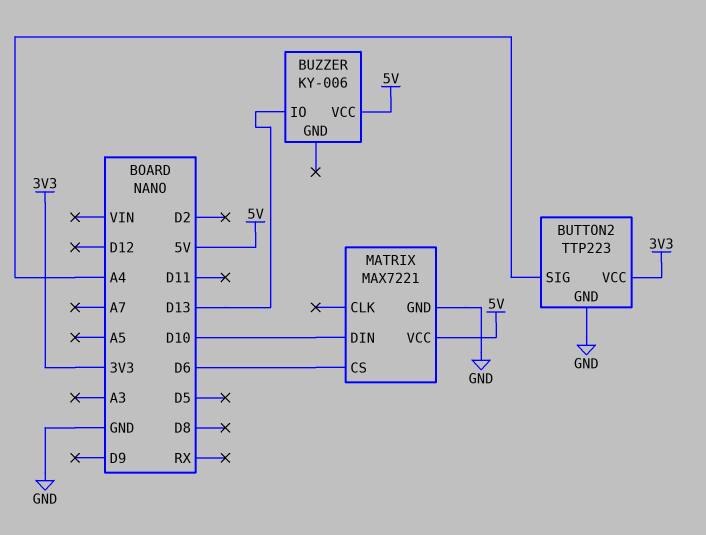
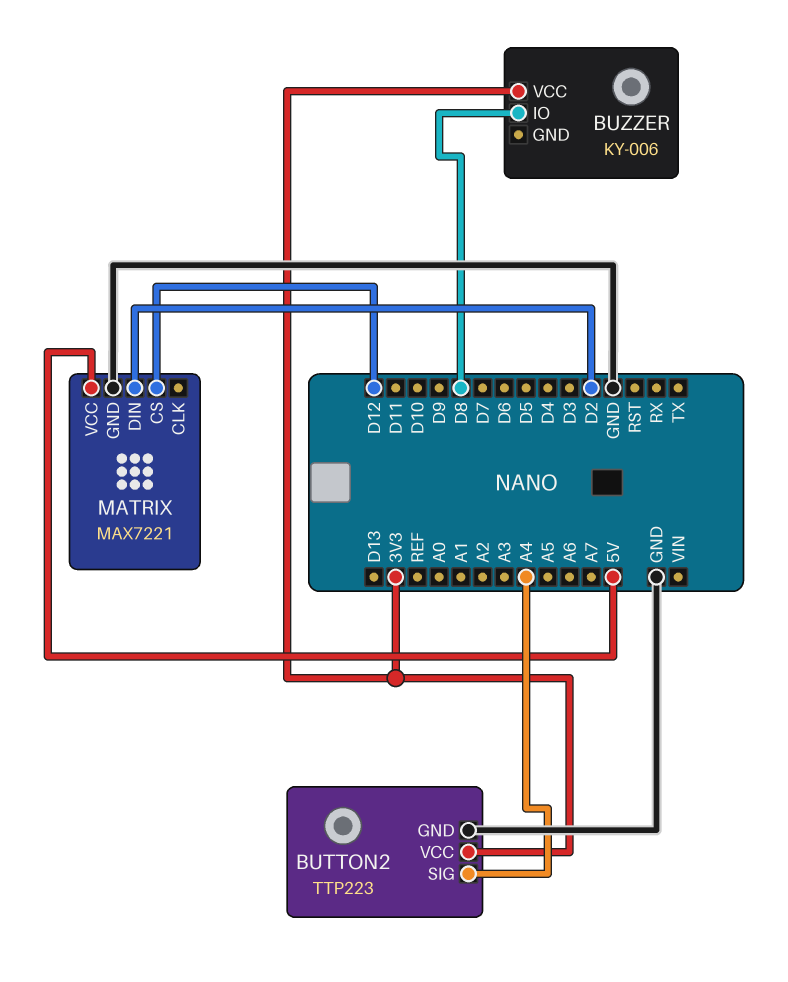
BUZZER pin IO: D13 -> D8
BUZZER pin VCC: 5V -> 3V3
MATRIX pin CS: D6 -> D12
MATRIX pin DIN: D10 -> D2

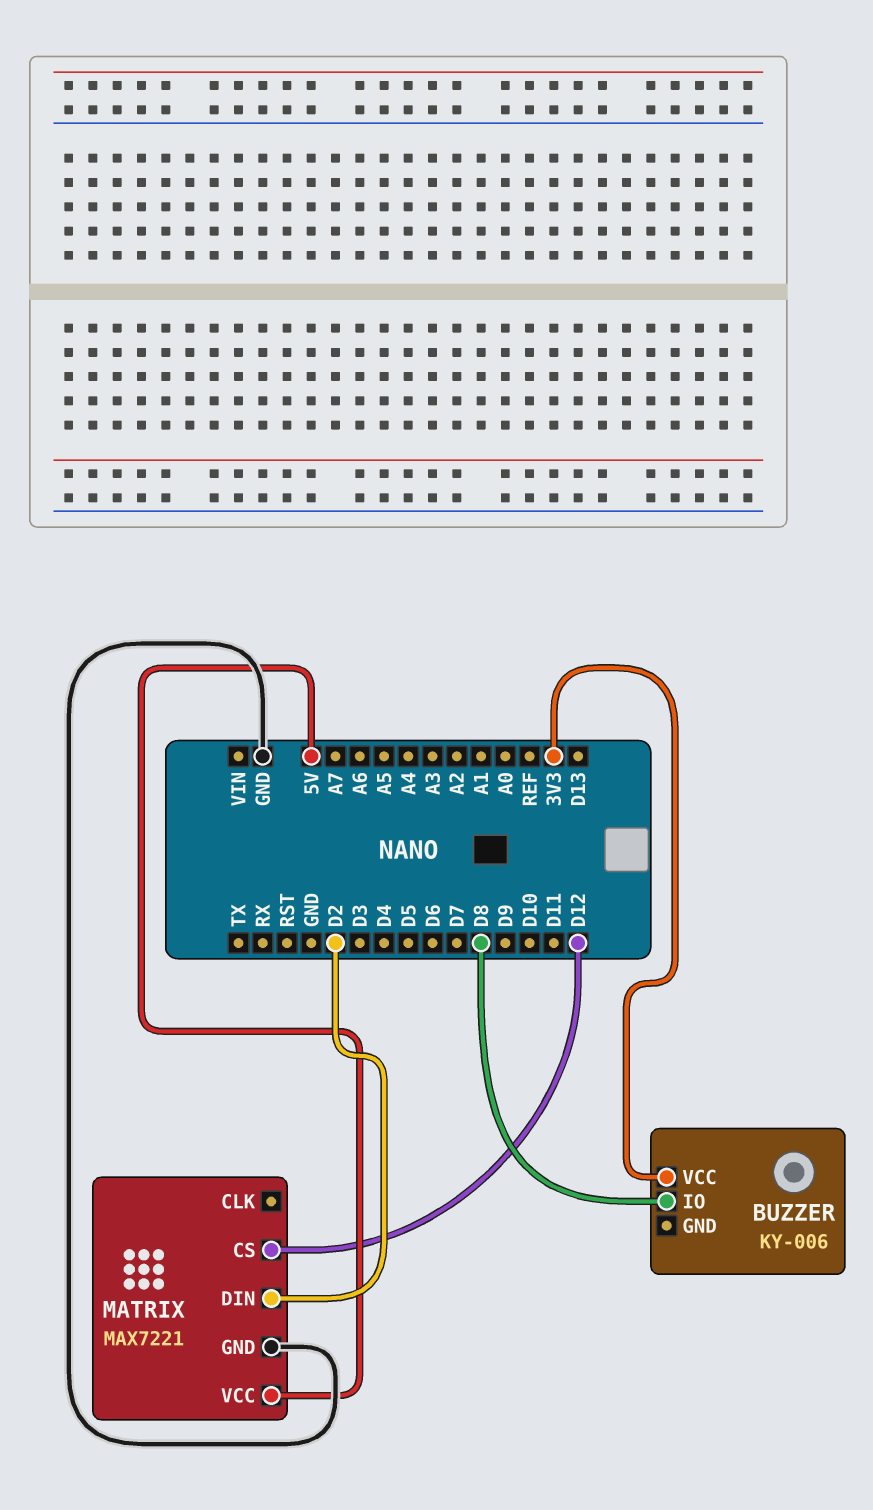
BUTTON2: TTP223 -> none
BUTTON2 pin GND: GND -> none
BUTTON2 pin SIG: A4 -> none
BUTTON2 pin VCC: 3V3 -> none

